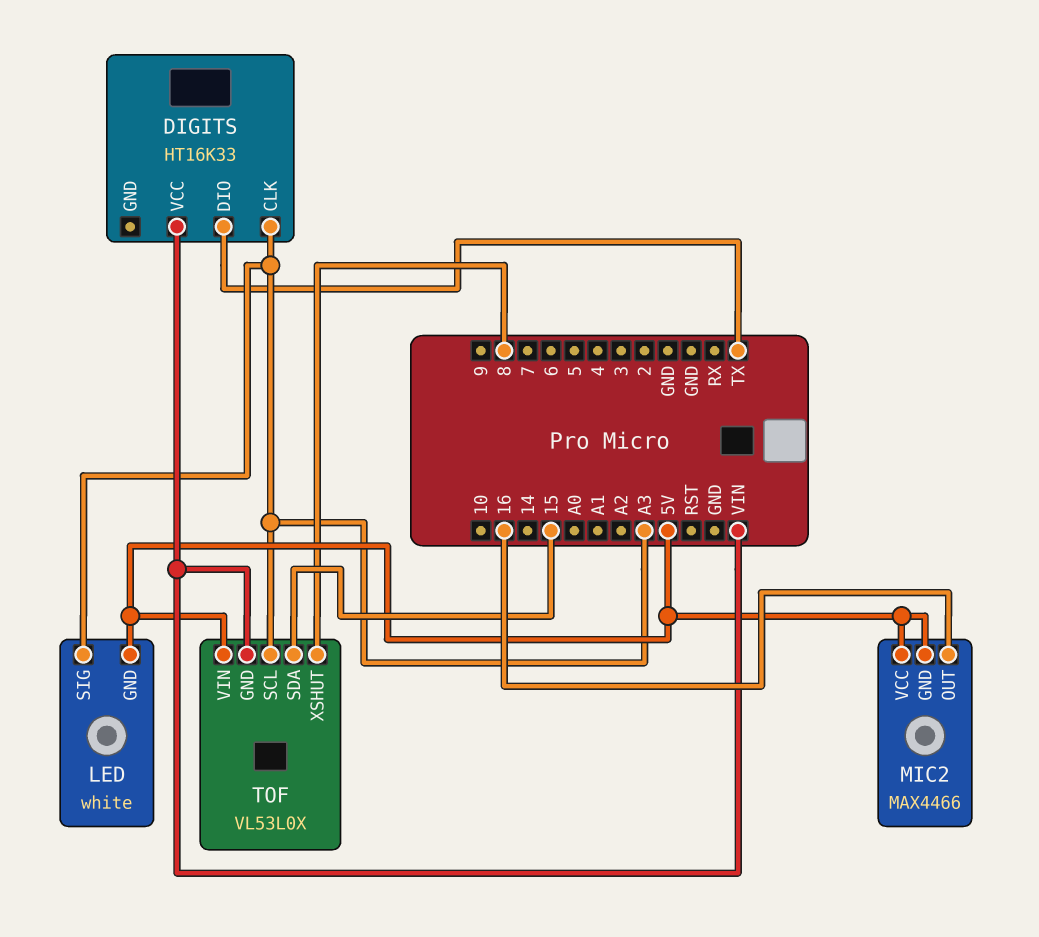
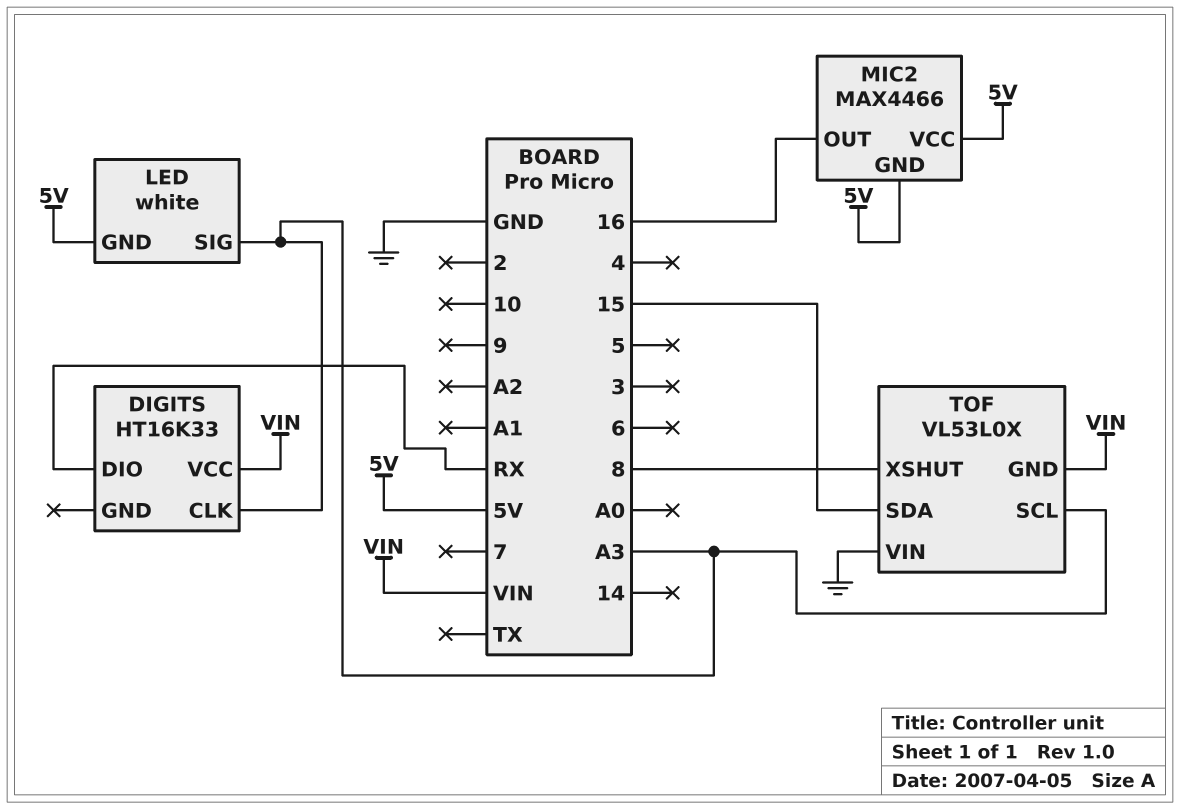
DIGITS pin DIO: TX -> RX
TOF pin VIN: 5V -> GND

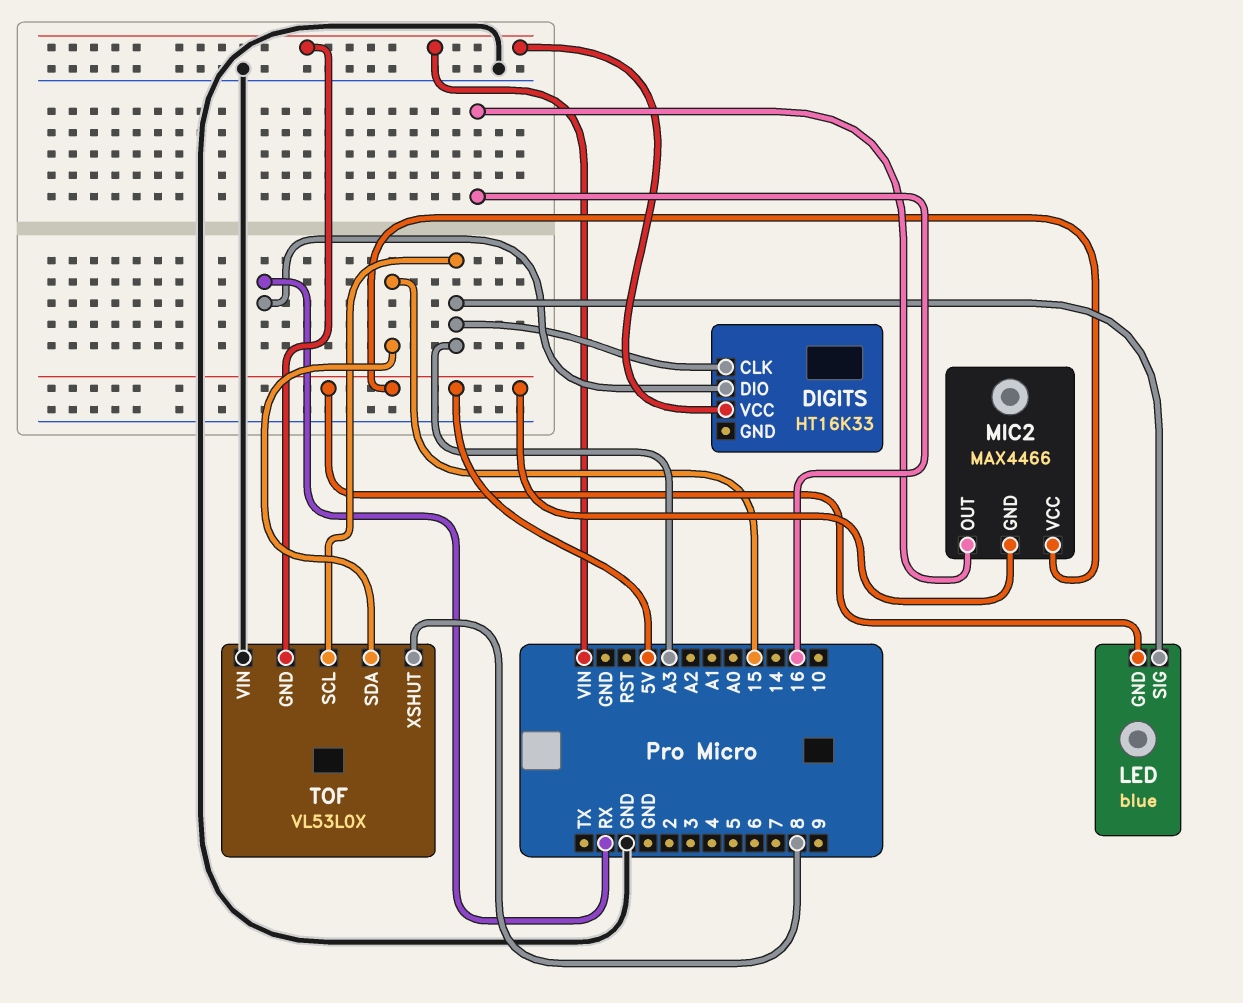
LED: white -> blue

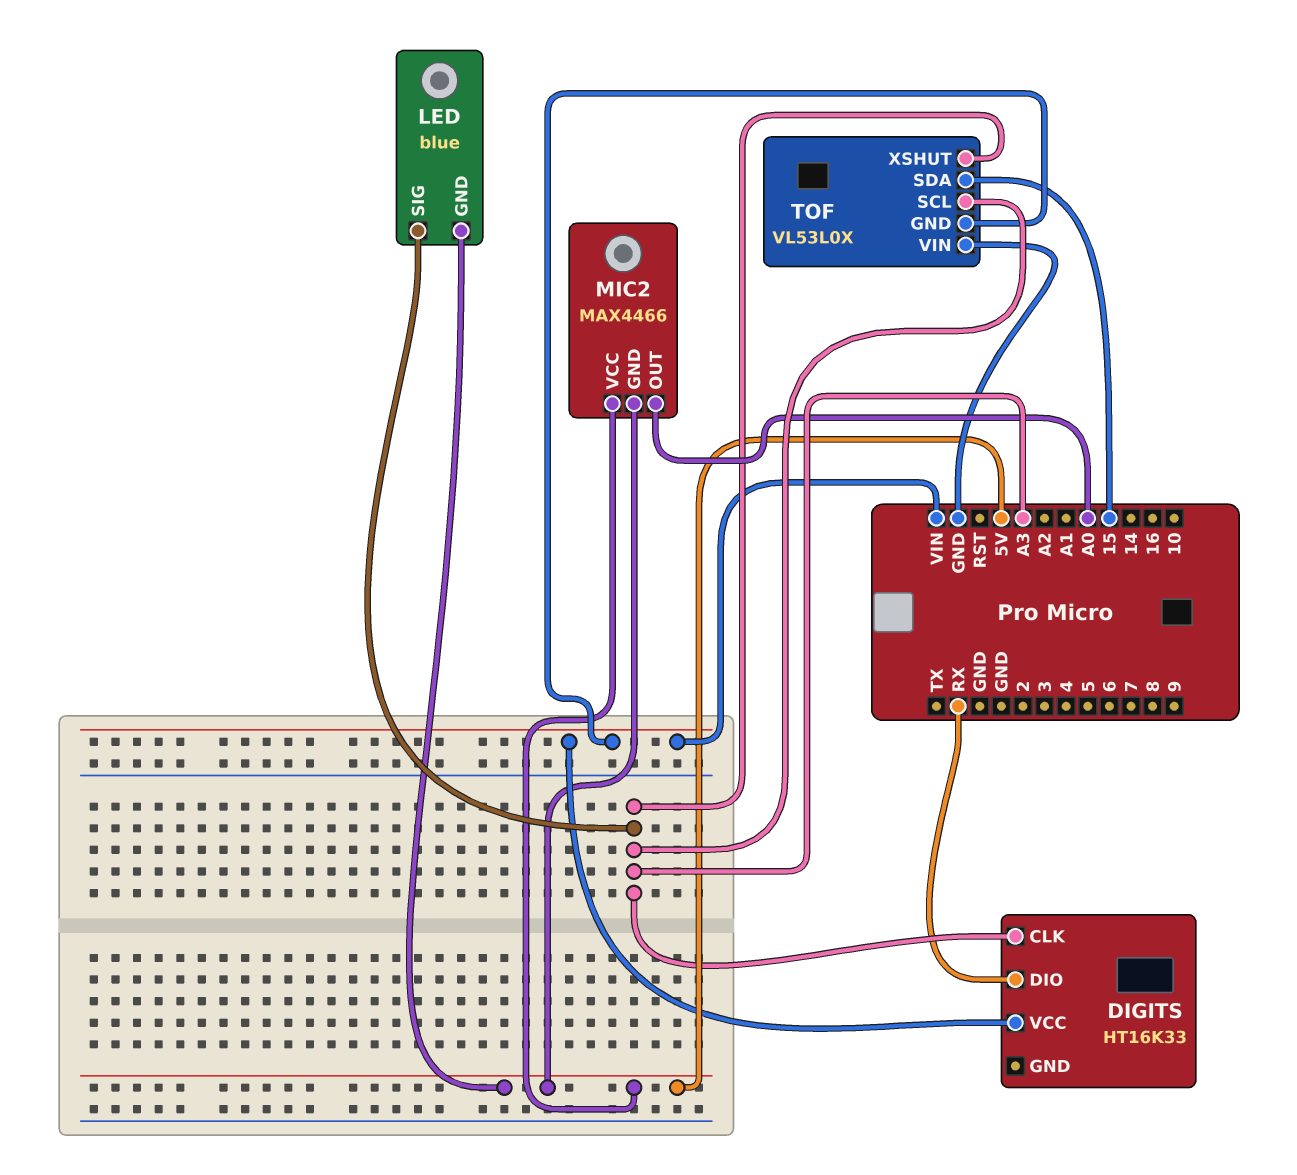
MIC2 pin OUT: 16 -> A0
TOF pin XSHUT: 8 -> A3

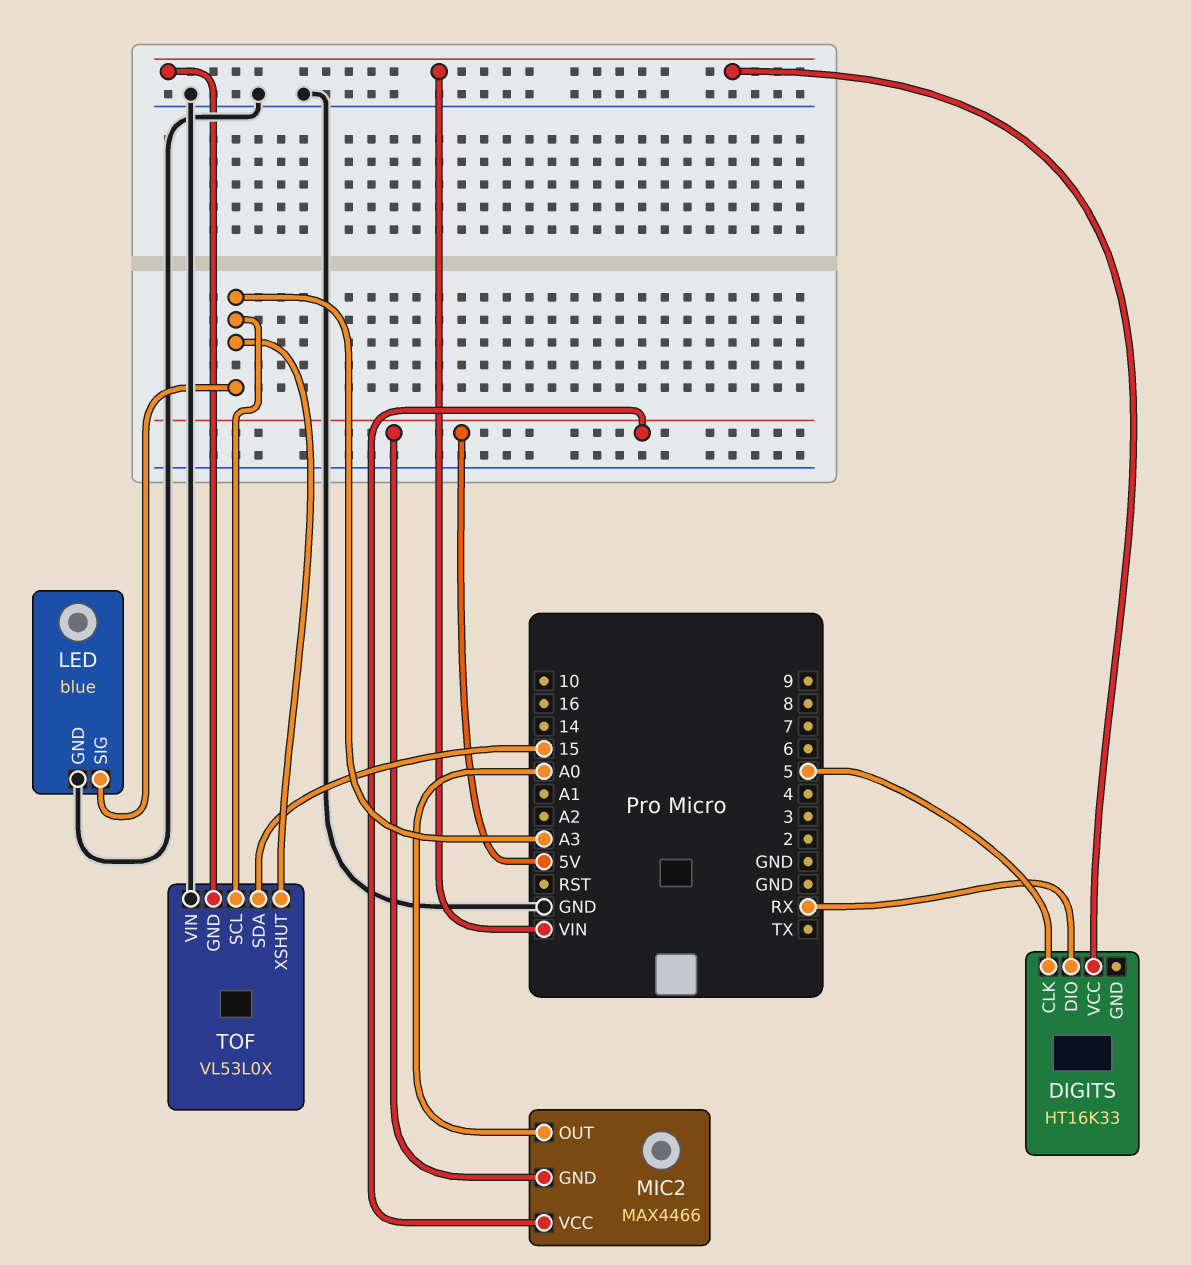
DIGITS pin CLK: A3 -> 5
LED pin GND: 5V -> GND

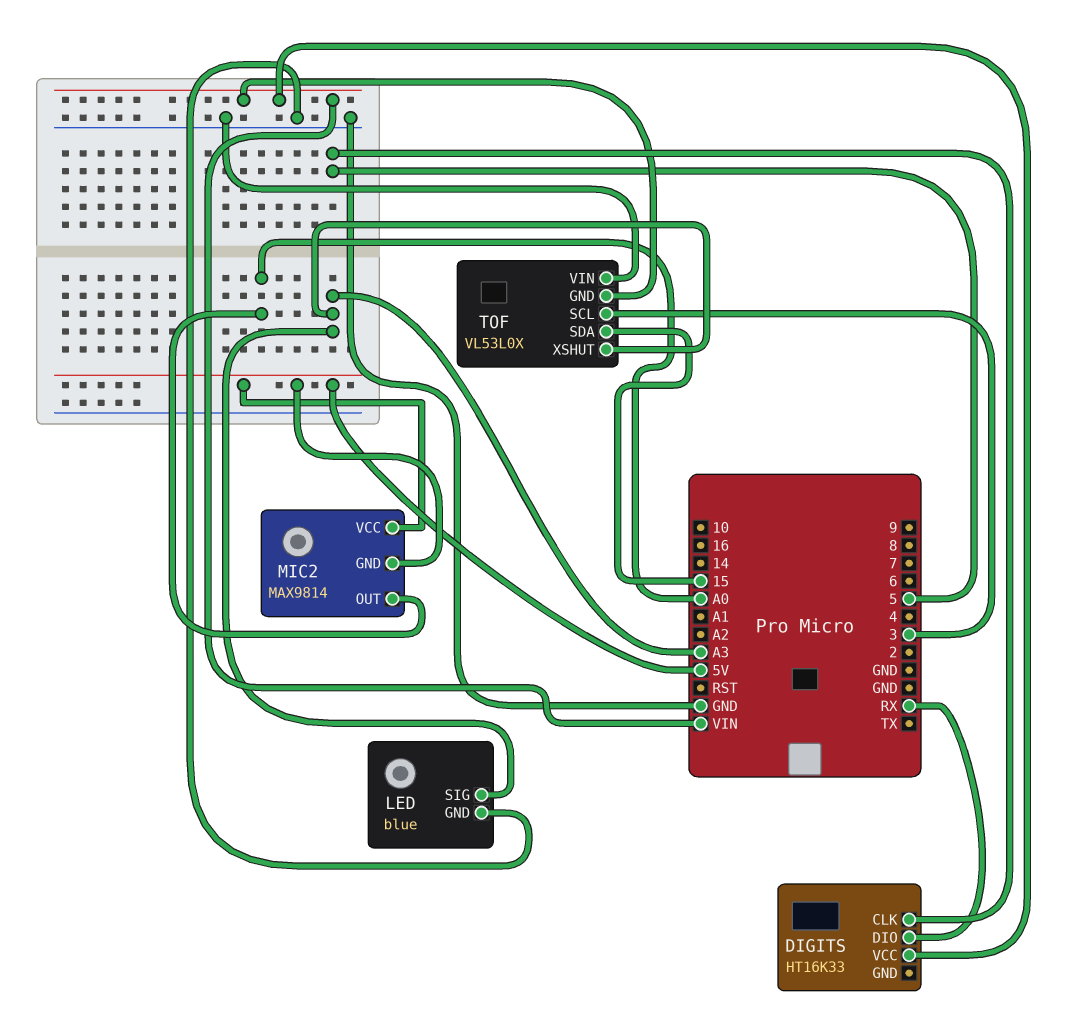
MIC2: MAX4466 -> MAX9814
TOF pin SCL: A3 -> 3

